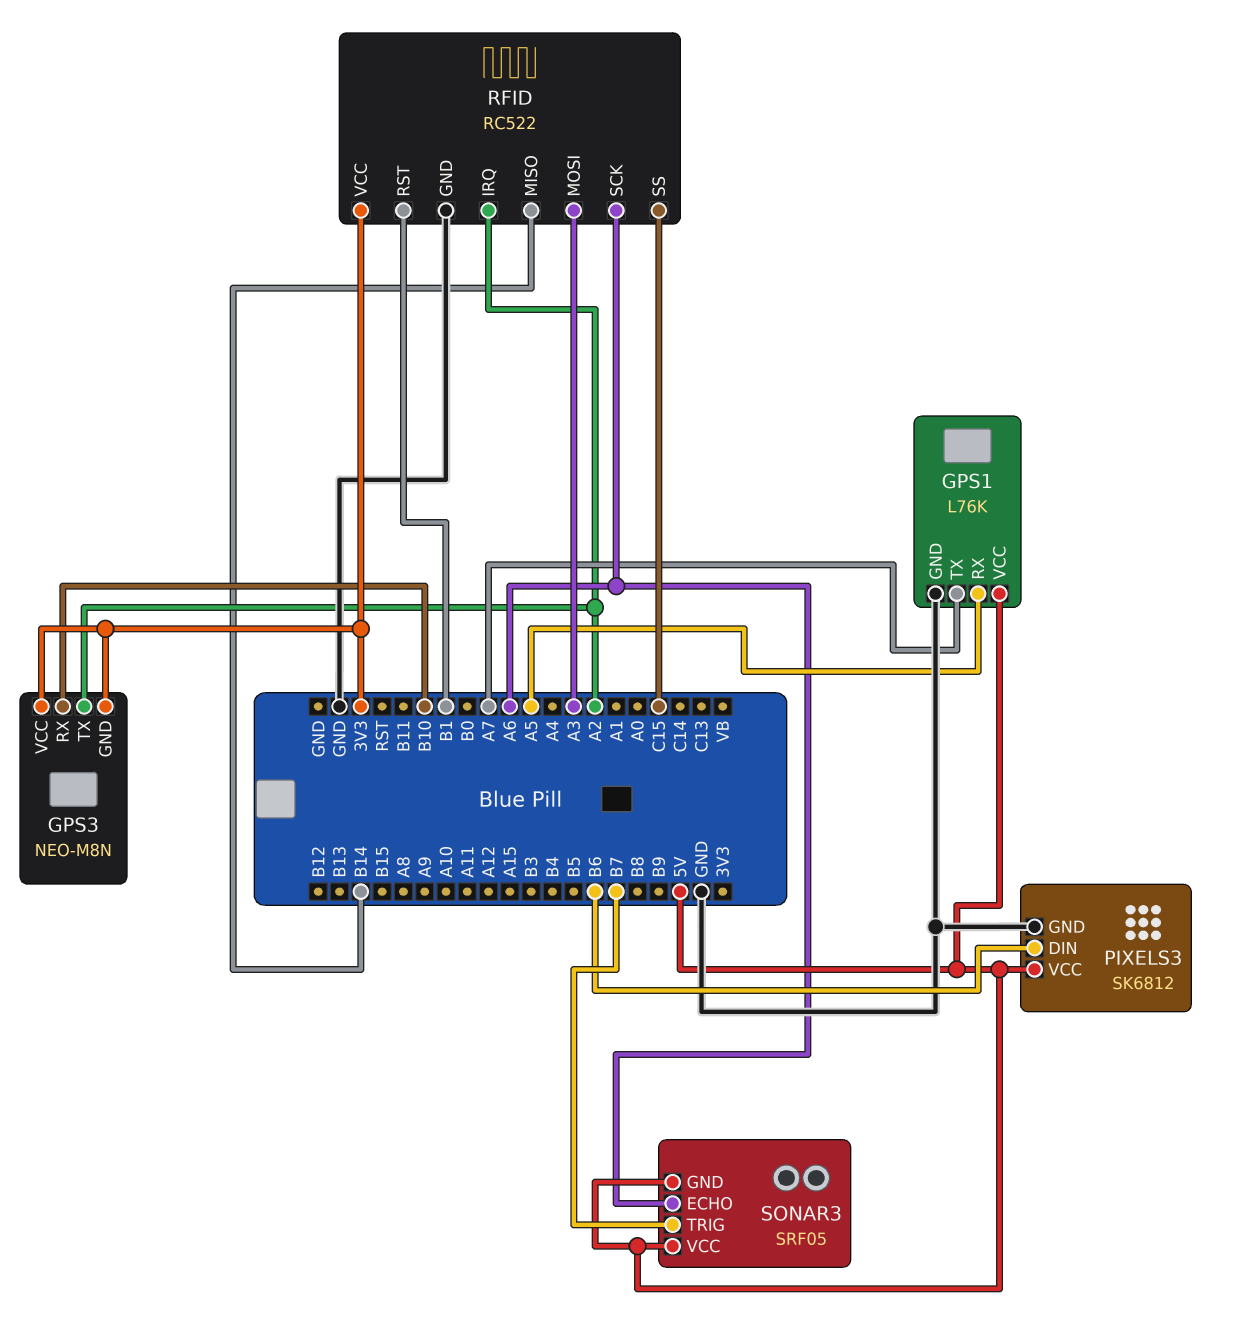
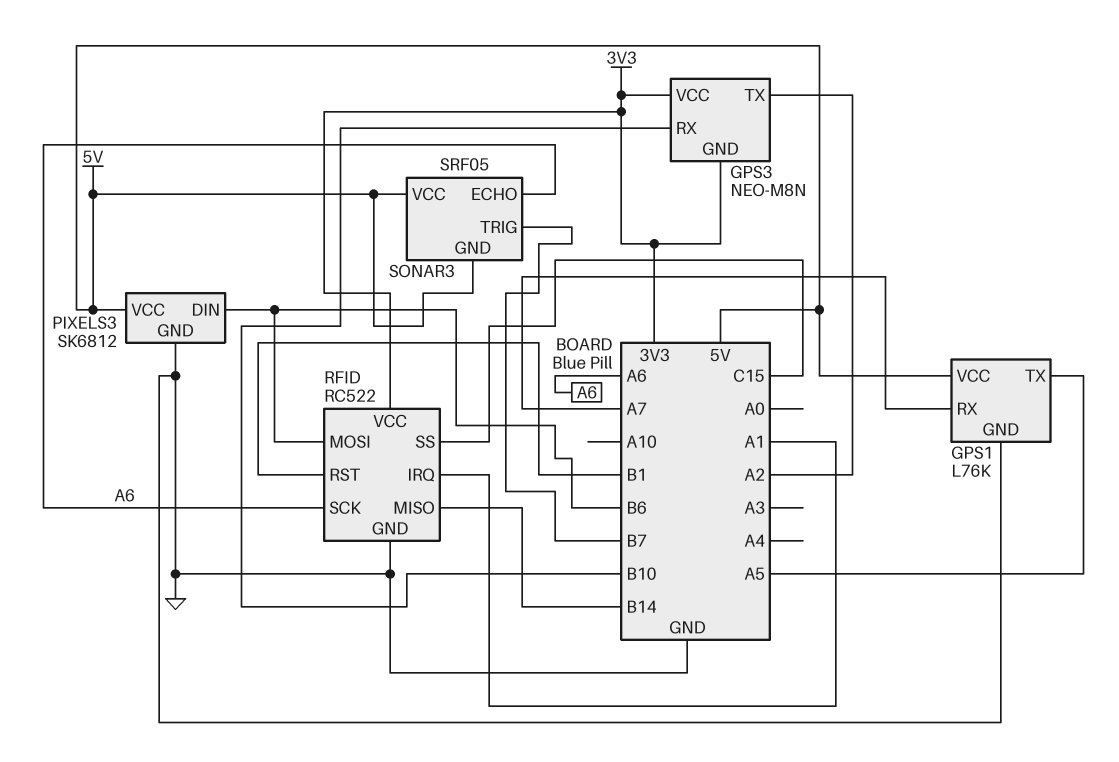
GPS1 pin RX: A5 -> A7
GPS1 pin TX: A7 -> A5
RFID pin IRQ: A2 -> A1
RFID pin MOSI: A3 -> B6

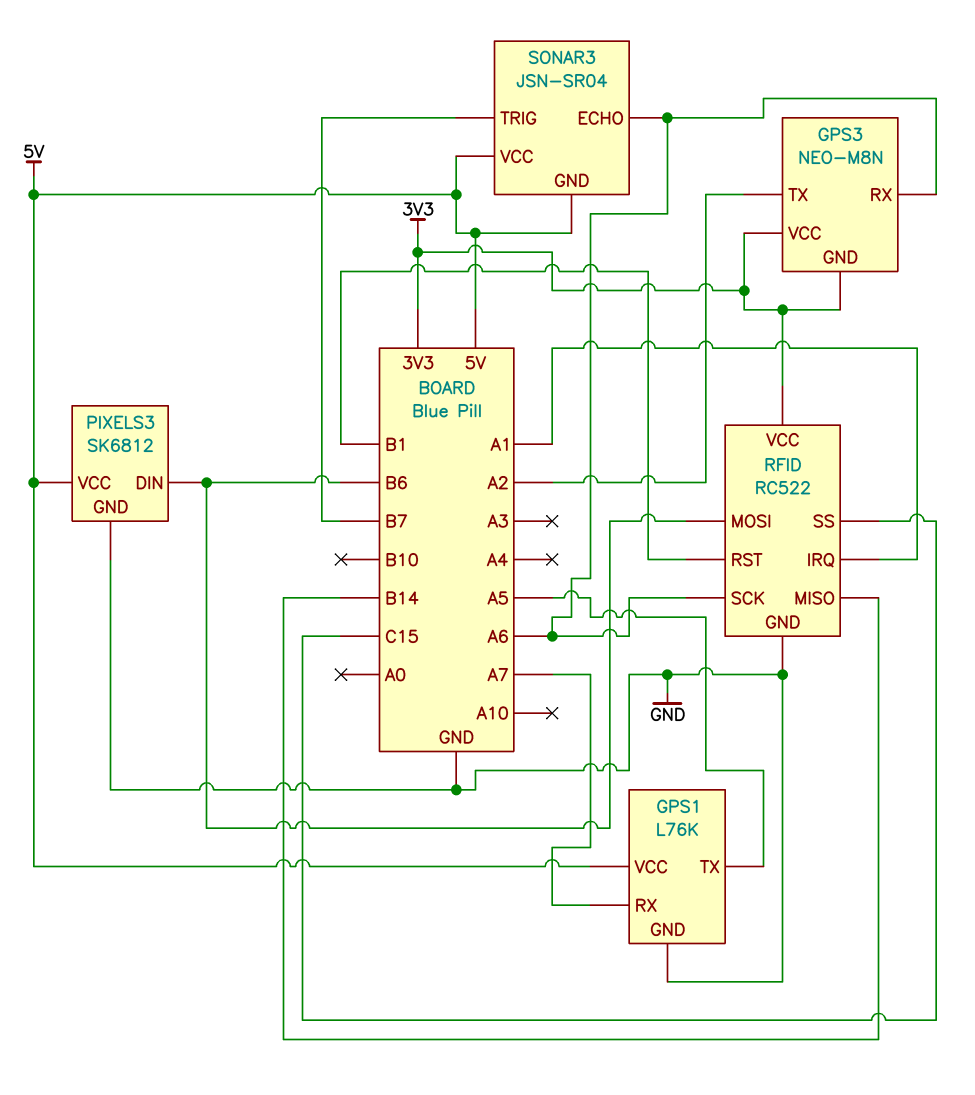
GPS3 pin RX: B10 -> A6
SONAR3: SRF05 -> JSN-SR04

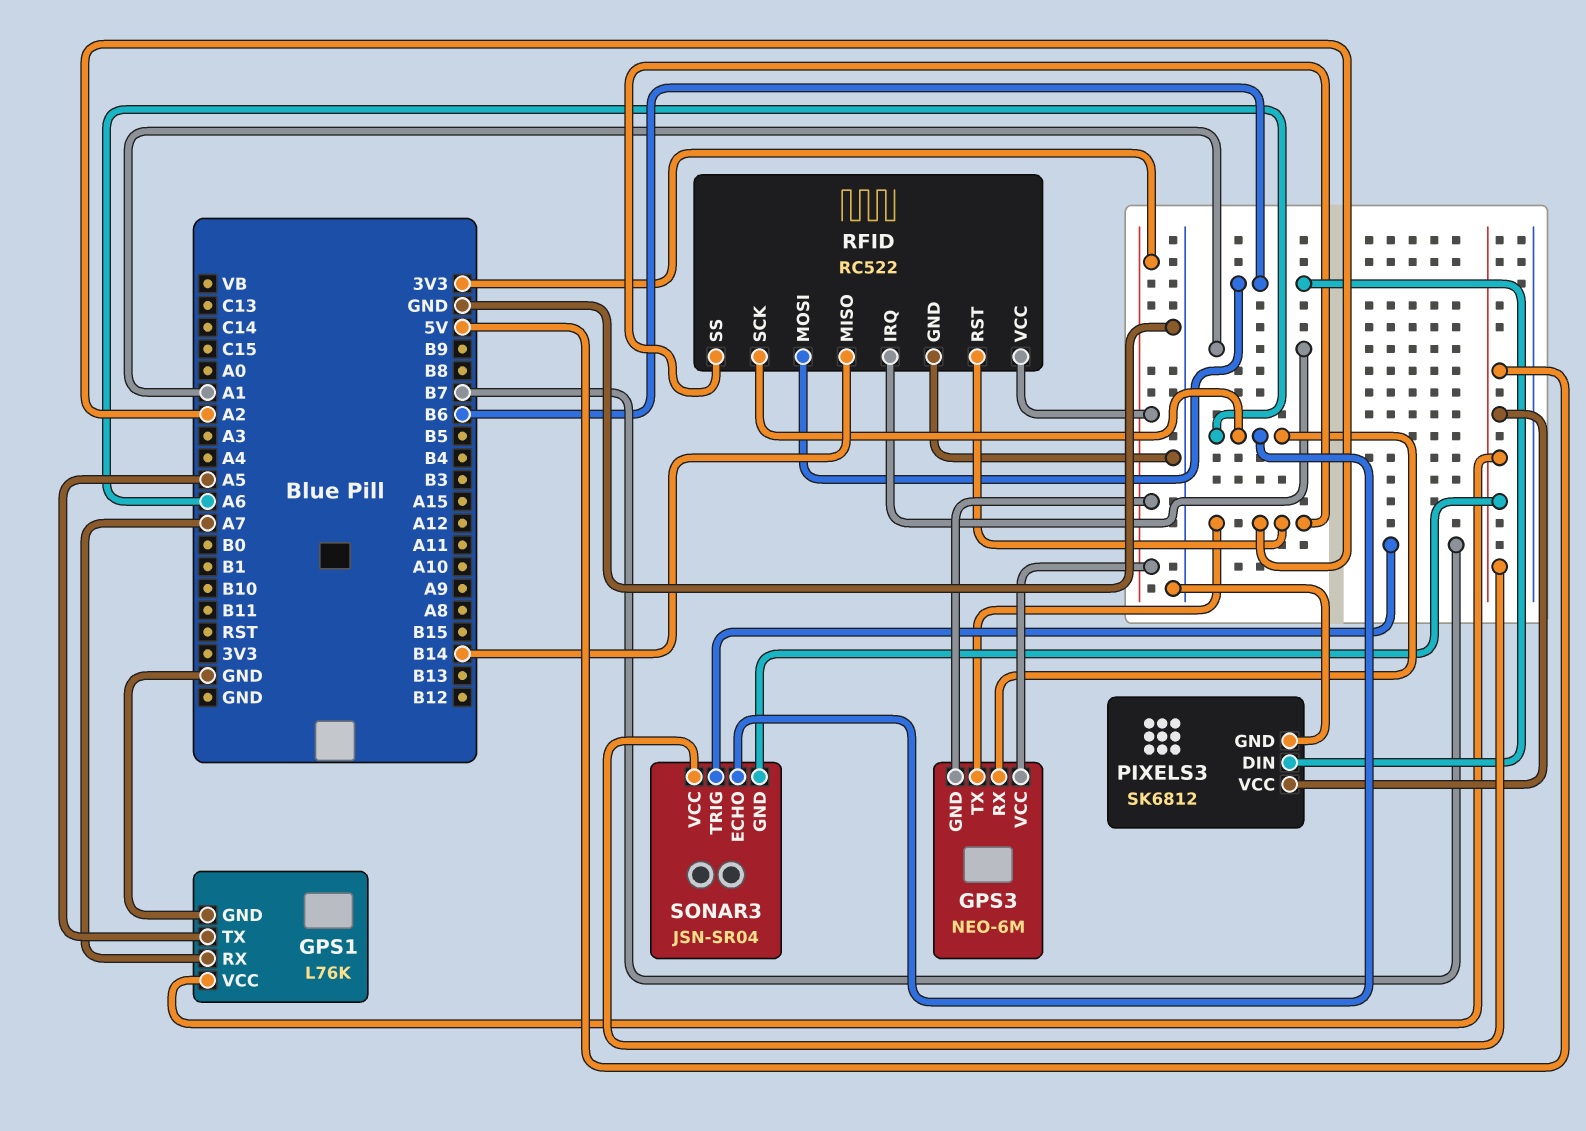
GPS3: NEO-M8N -> NEO-6M
RFID pin RST: B1 -> A2
RFID pin SS: C15 -> A2

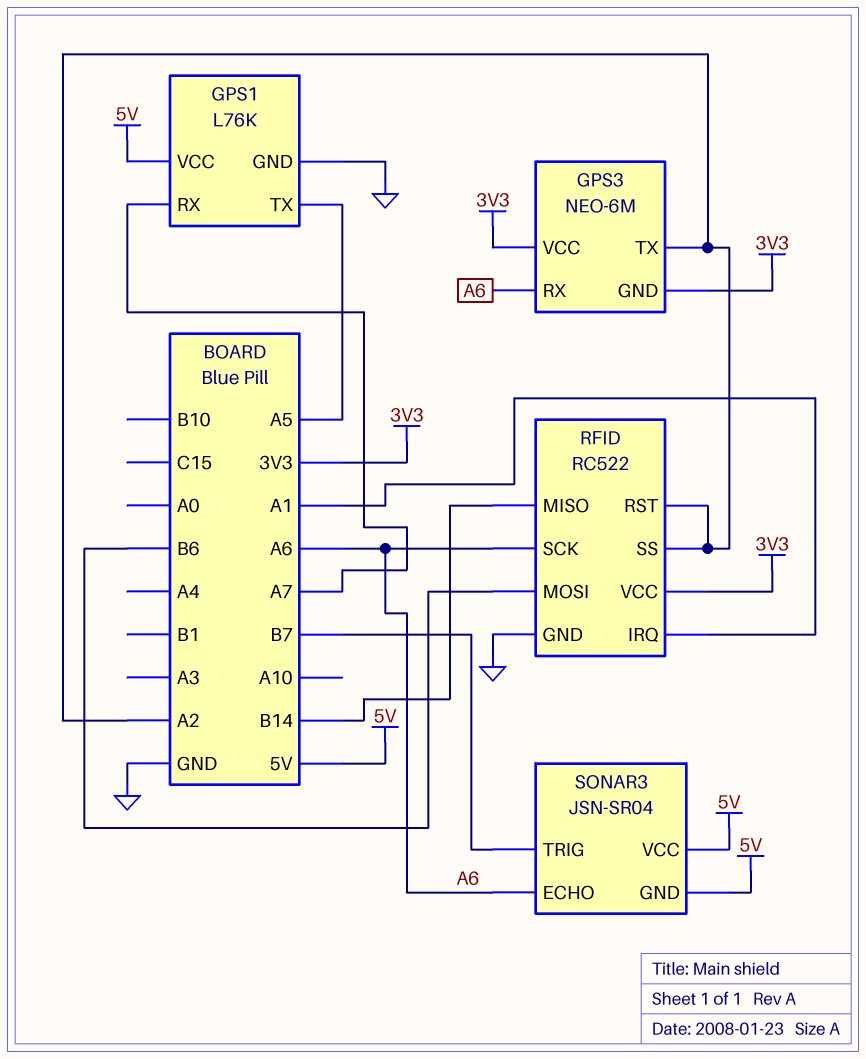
PIXELS3: SK6812 -> none
PIXELS3 pin DIN: B6 -> none
PIXELS3 pin GND: GND -> none
PIXELS3 pin VCC: 5V -> none

